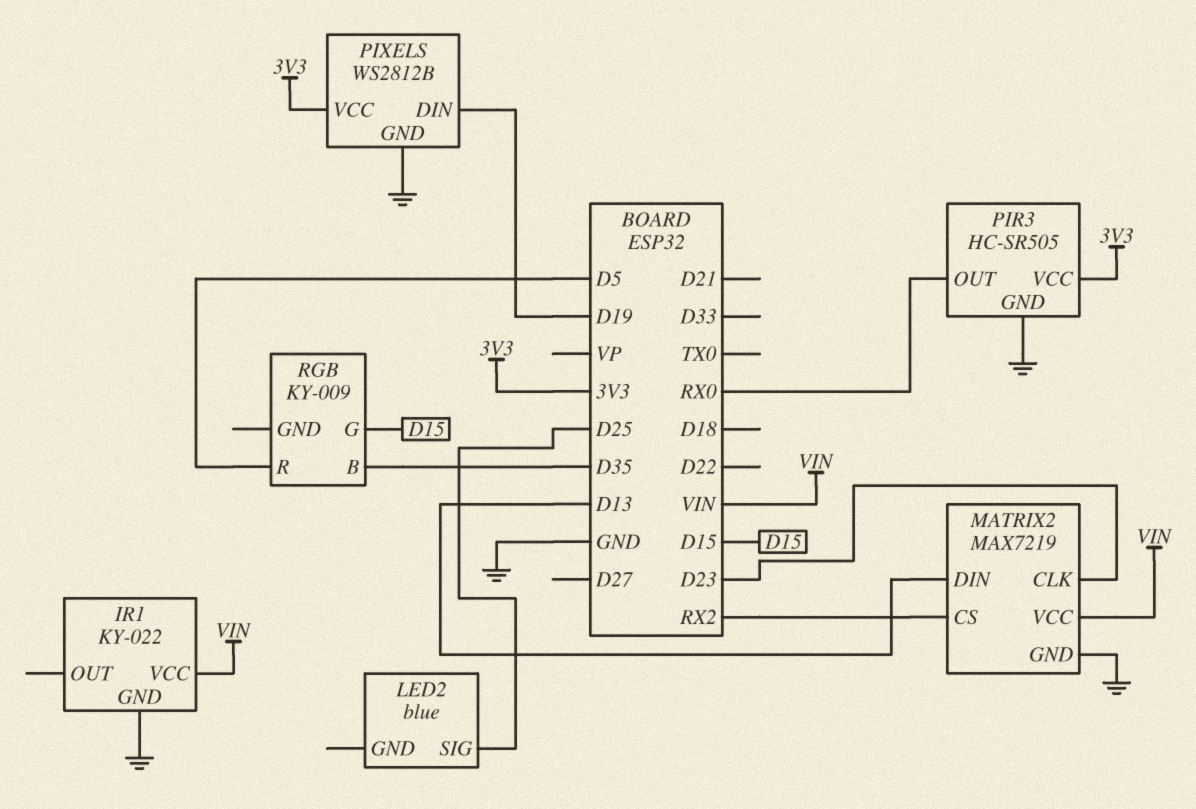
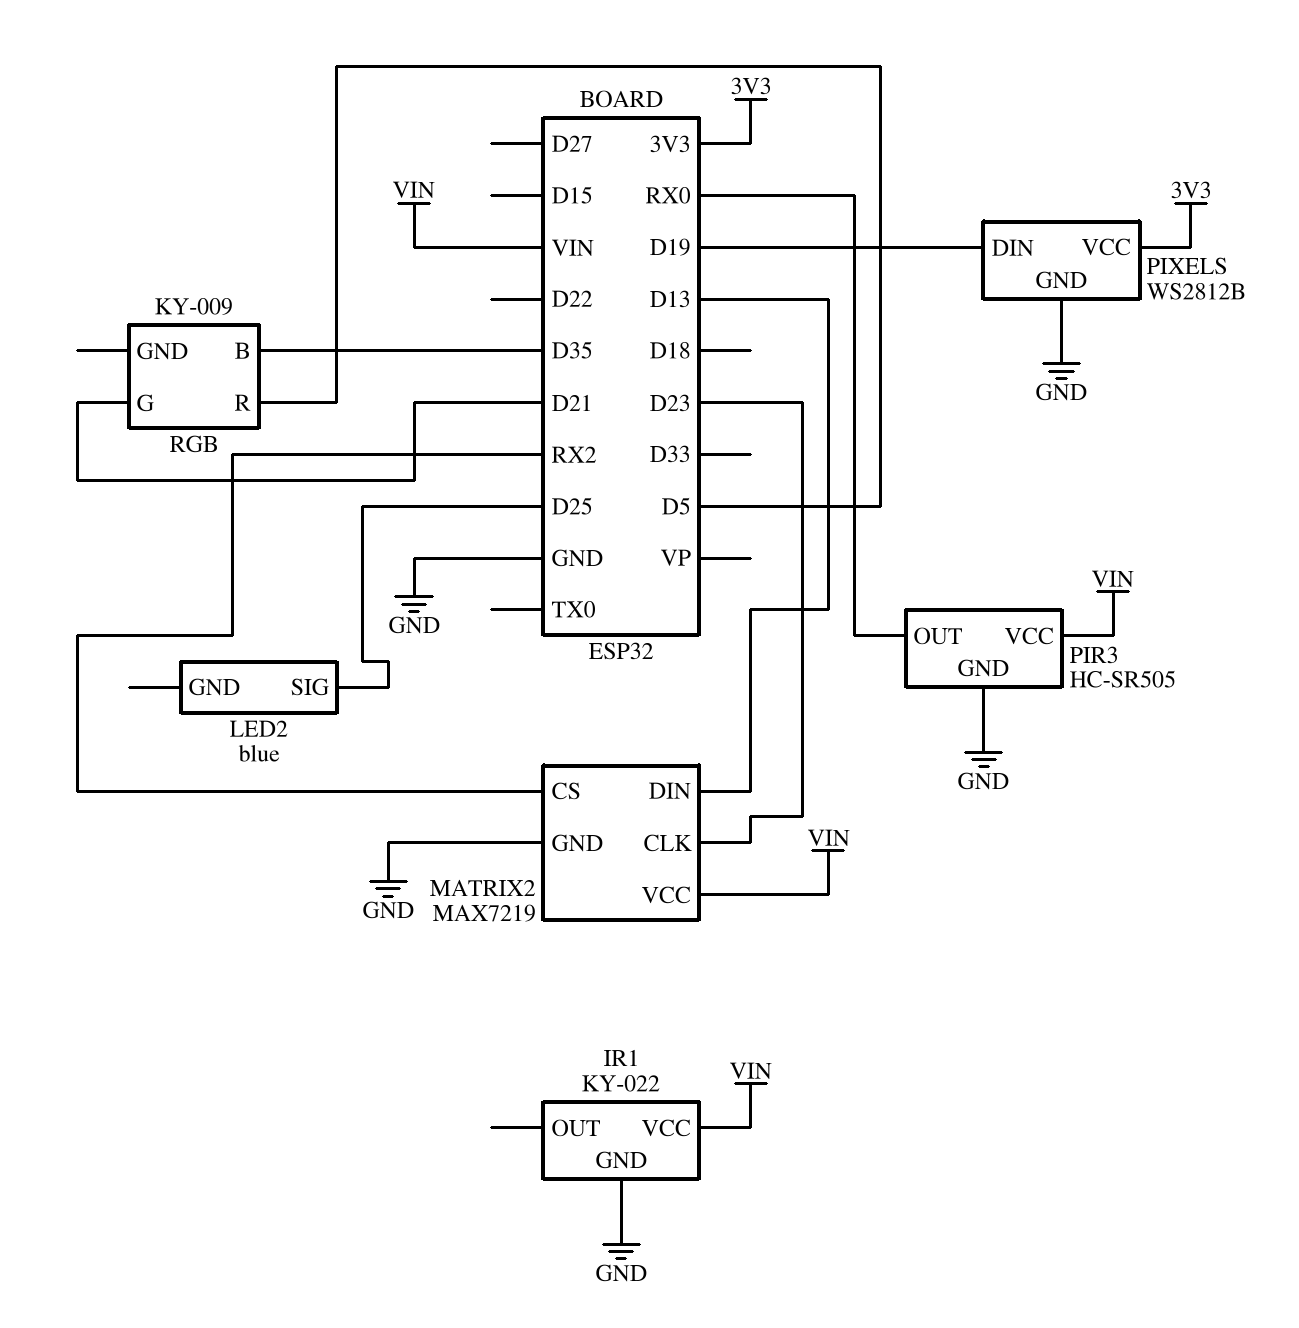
PIR3 pin VCC: 3V3 -> VIN
RGB pin G: D15 -> D21

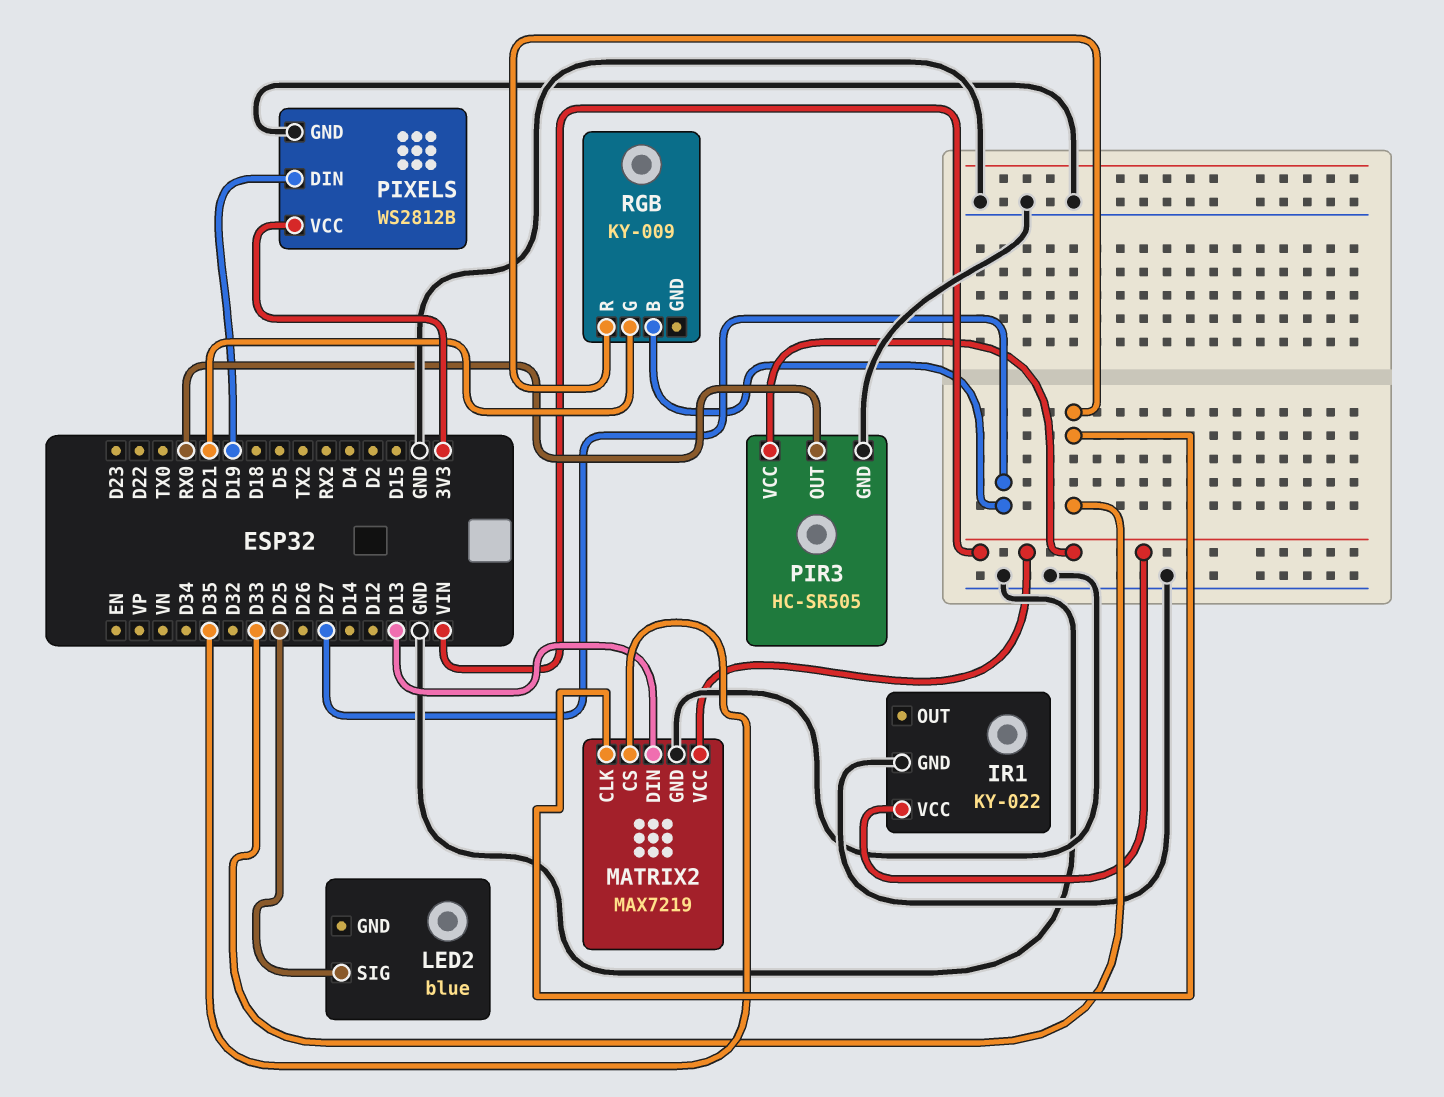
MATRIX2 pin CLK: D23 -> D33
MATRIX2 pin CS: RX2 -> D35
RGB pin B: D35 -> D27
RGB pin R: D5 -> D33

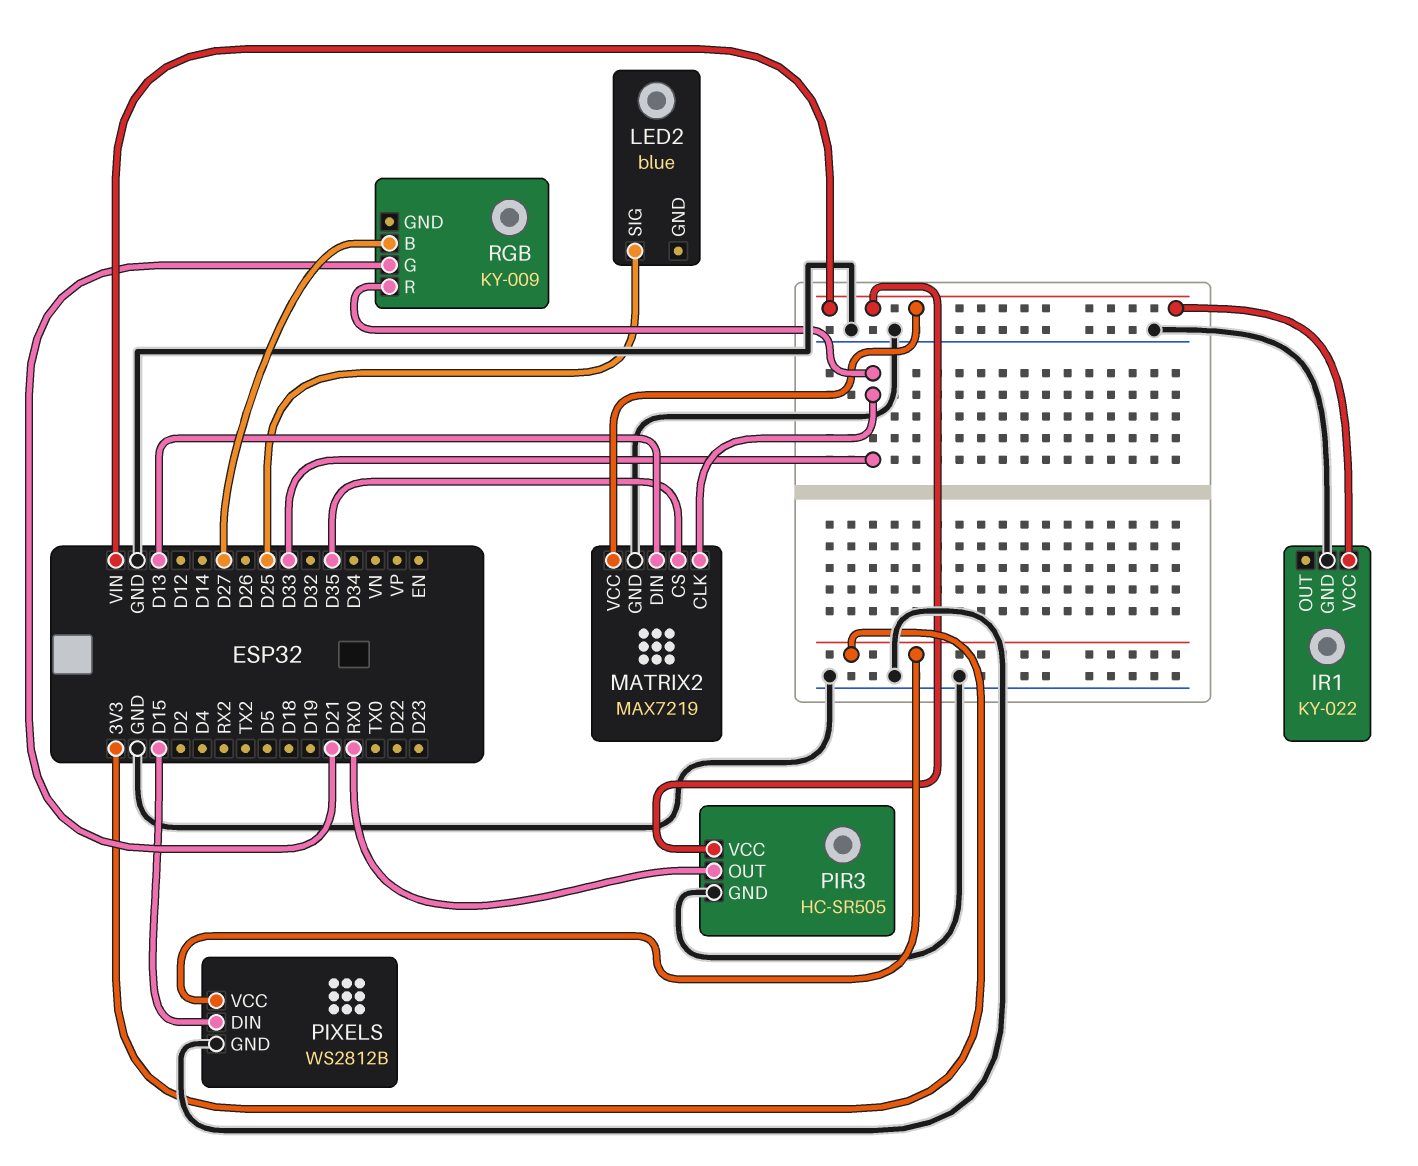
PIXELS pin DIN: D19 -> D15

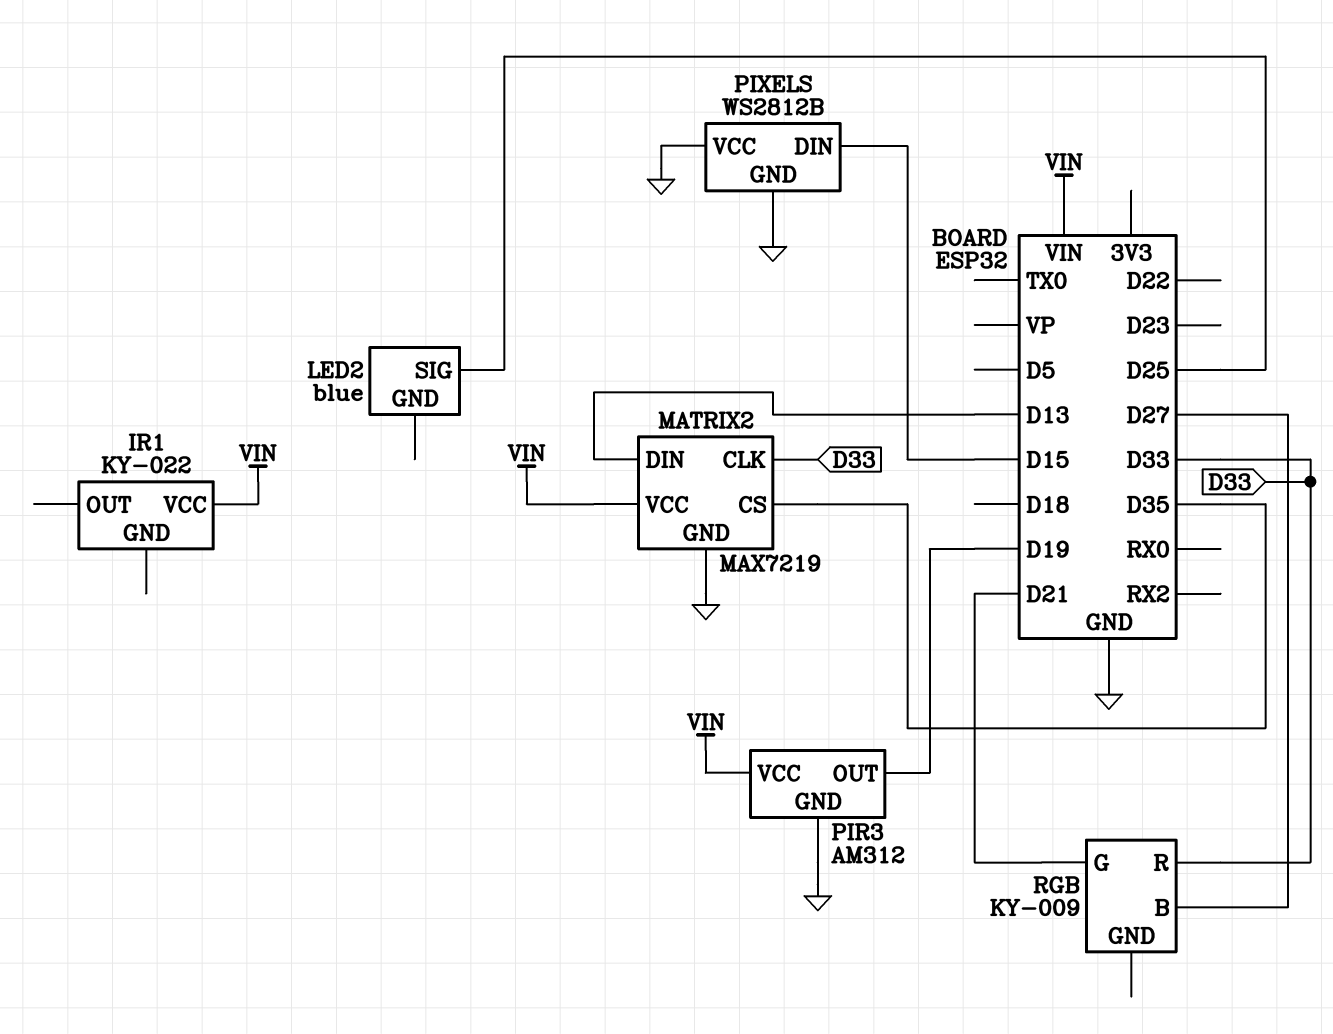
IR1 pin GND: GND -> none
PIR3: HC-SR505 -> AM312
PIR3 pin OUT: RX0 -> D19
PIXELS pin VCC: 3V3 -> GND

